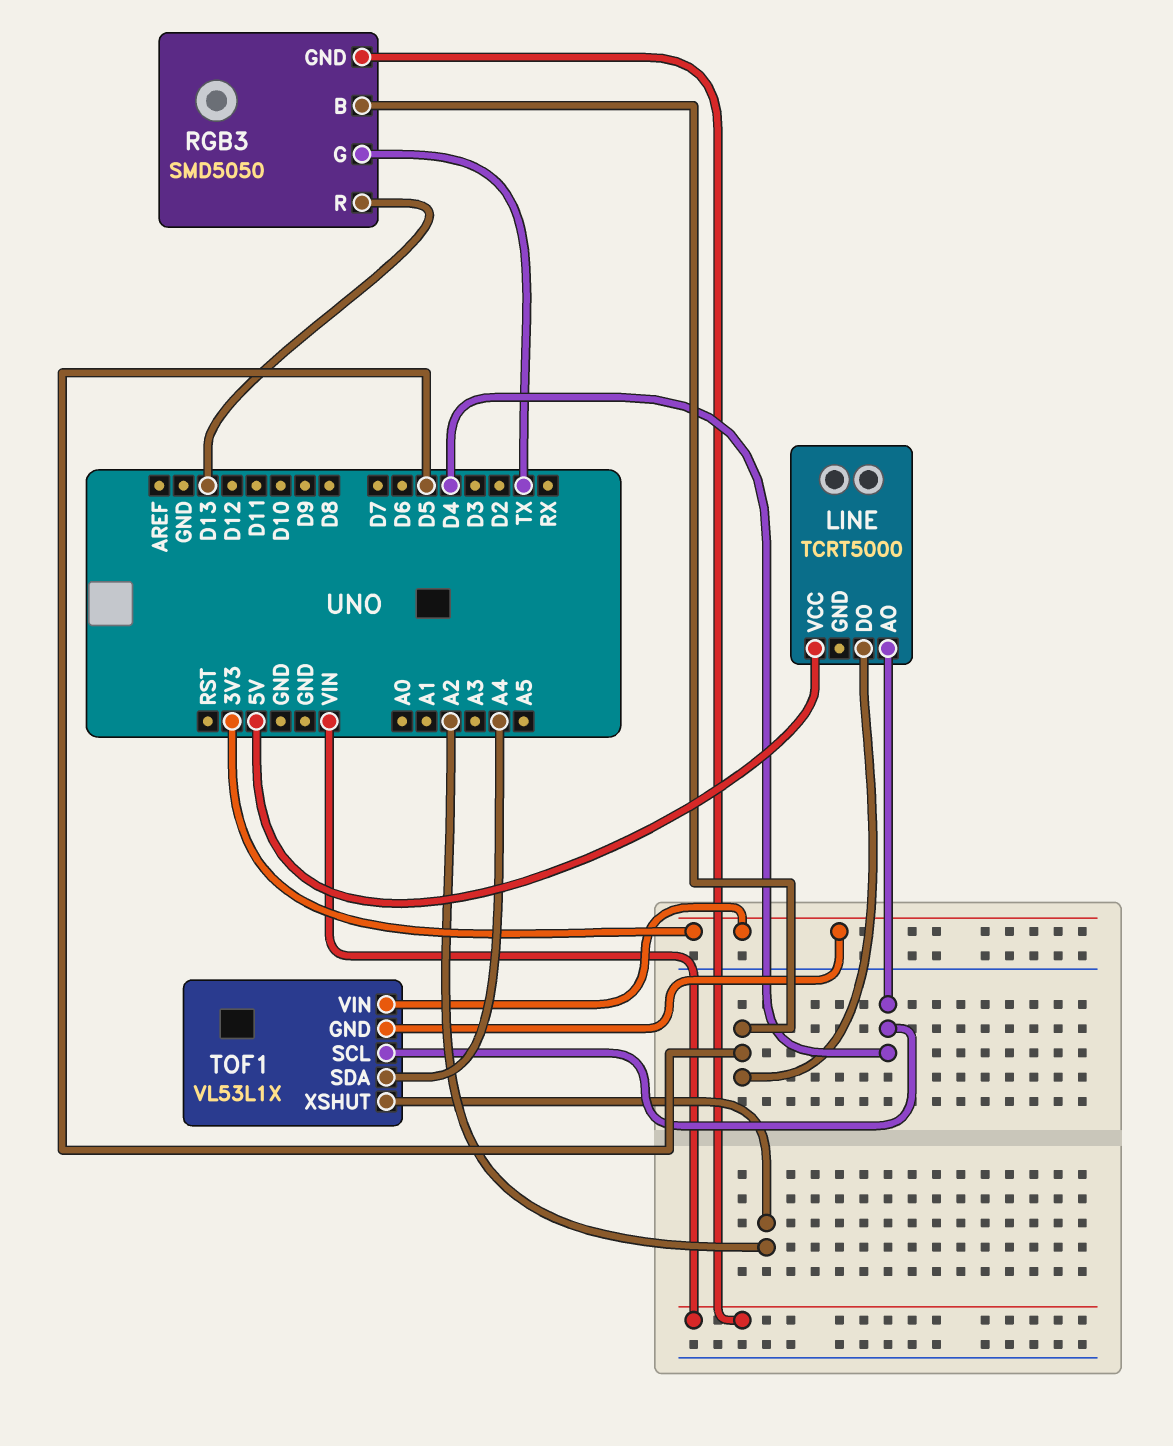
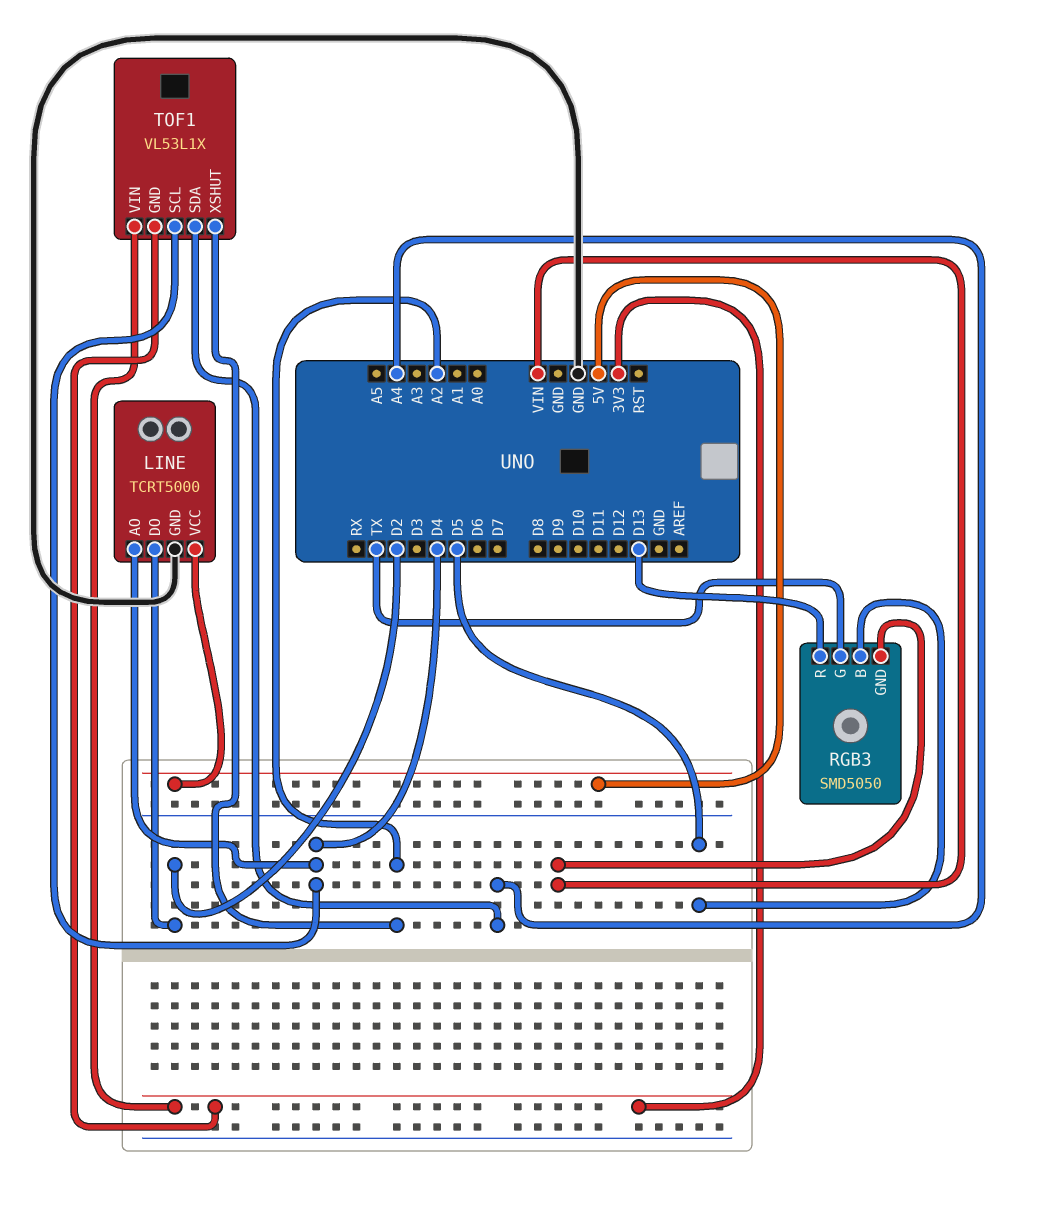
LINE pin DO: D5 -> D2
LINE pin GND: none -> GND

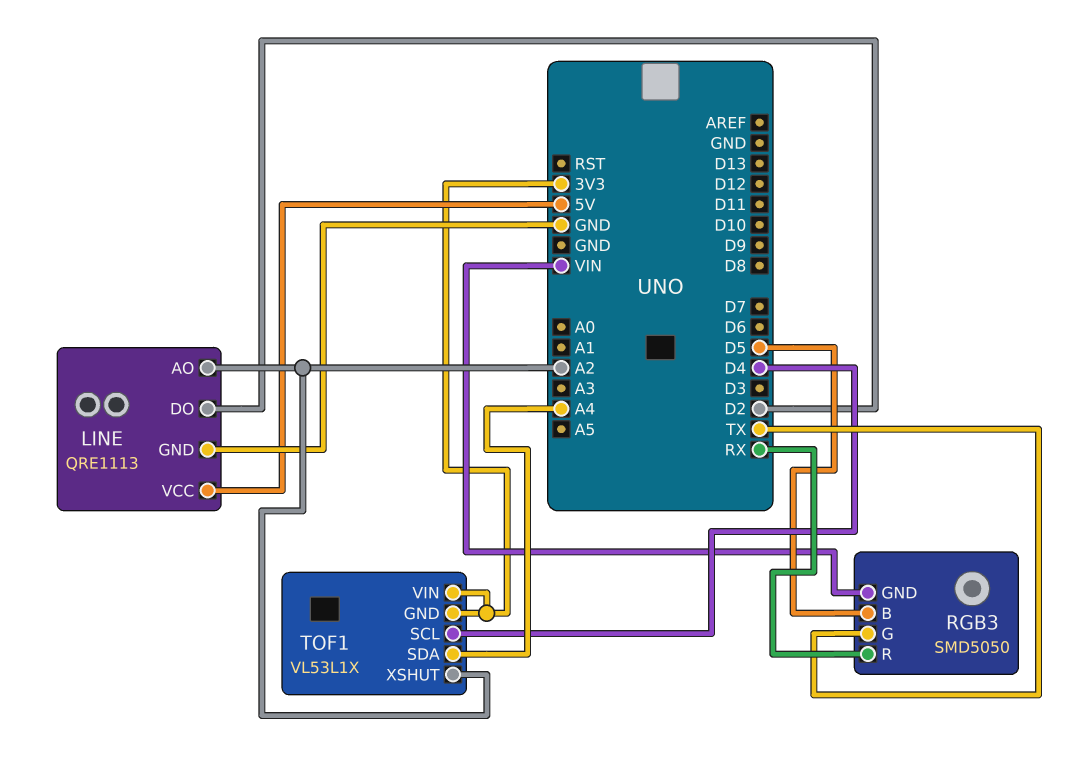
LINE: TCRT5000 -> QRE1113
LINE pin AO: D4 -> A2
RGB3 pin R: D13 -> RX

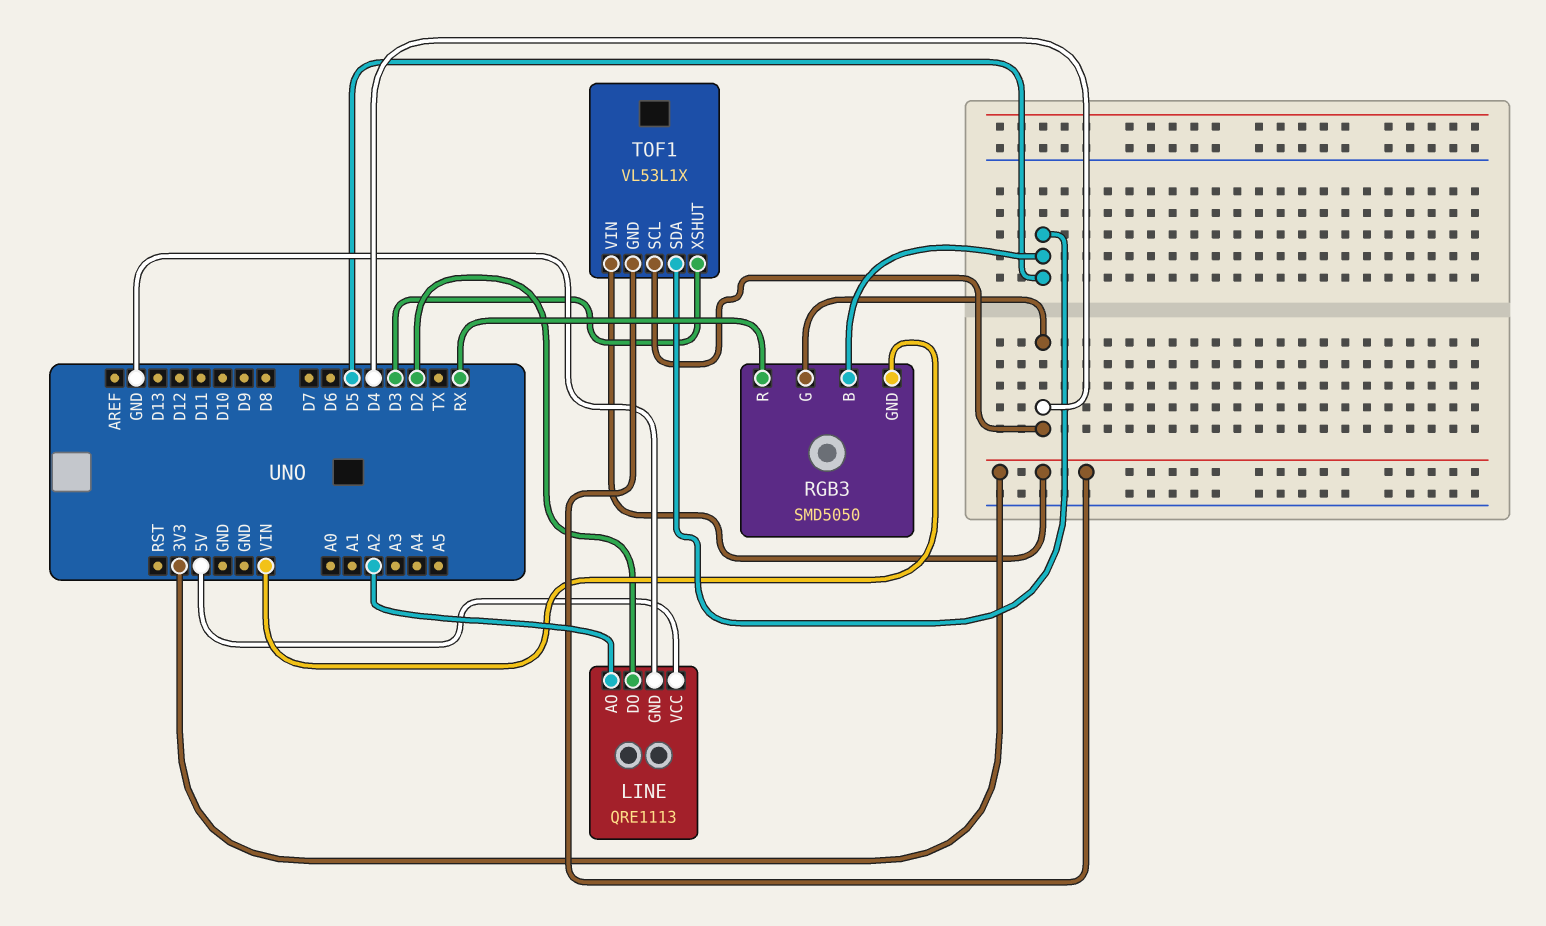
RGB3 pin G: TX -> D4
TOF1 pin SDA: A4 -> D5
TOF1 pin XSHUT: A2 -> D3

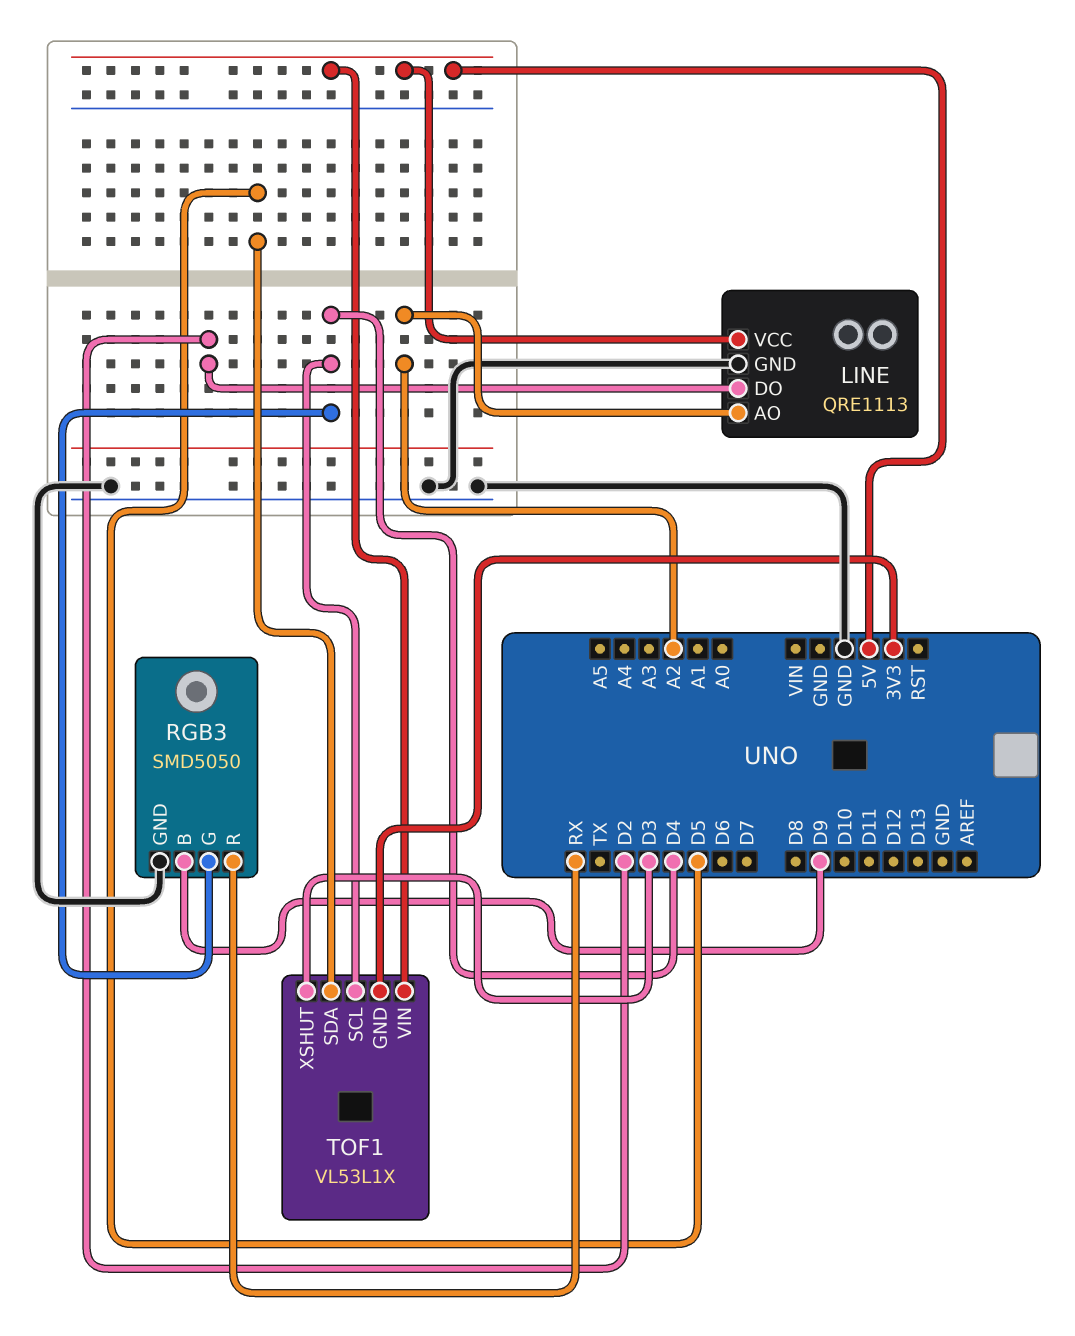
RGB3 pin B: D5 -> D9
RGB3 pin GND: VIN -> GND
TOF1 pin VIN: 3V3 -> 5V

